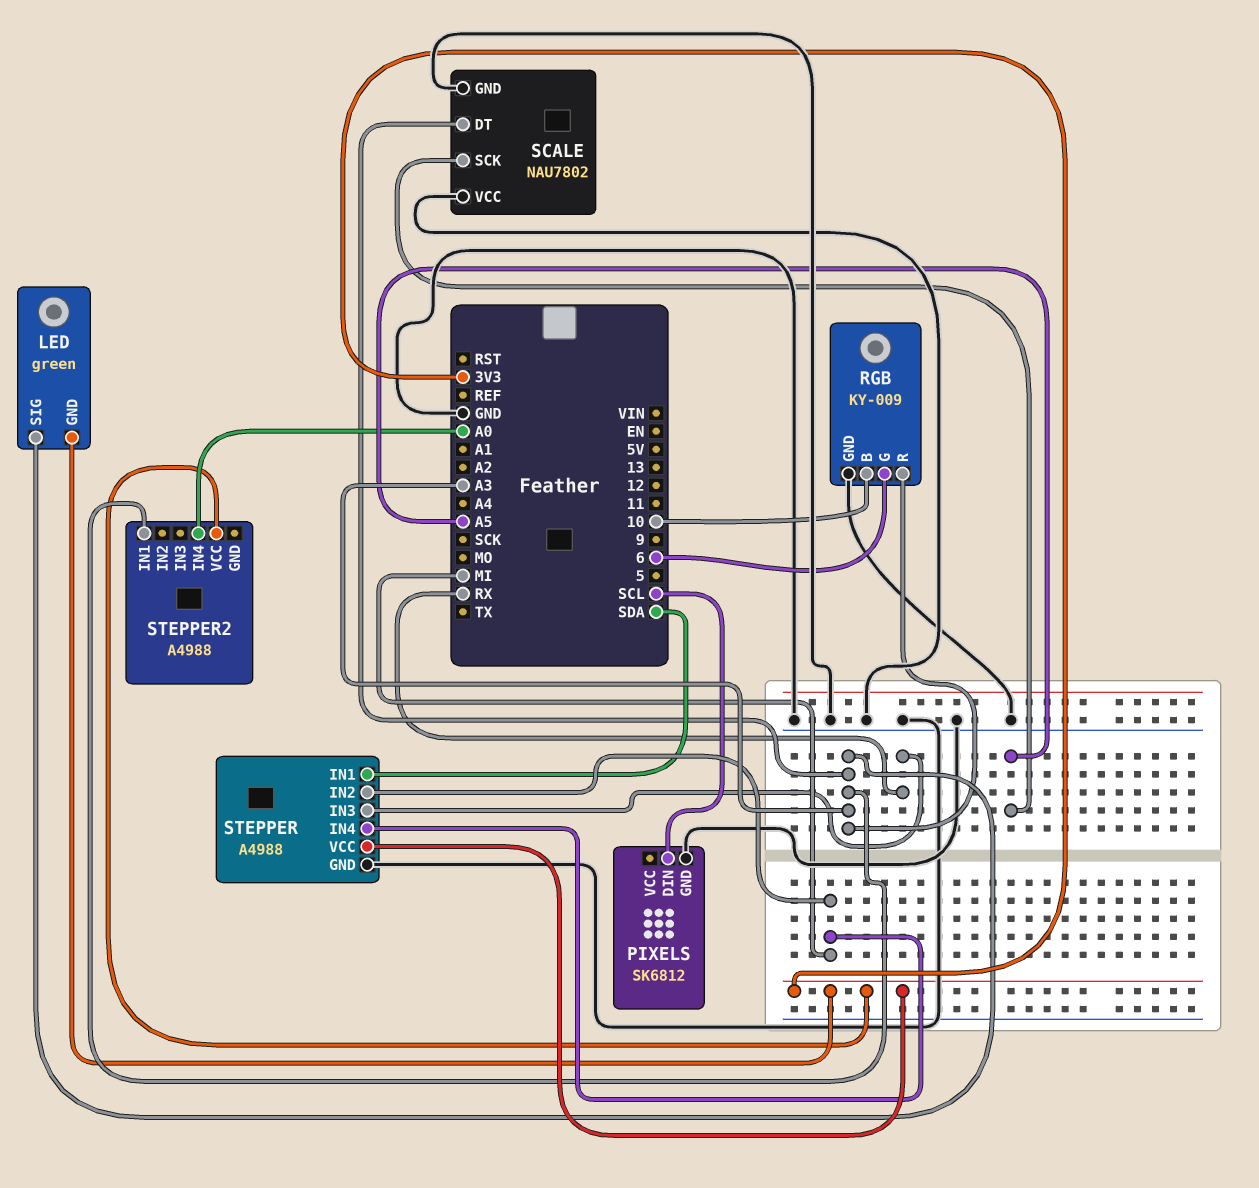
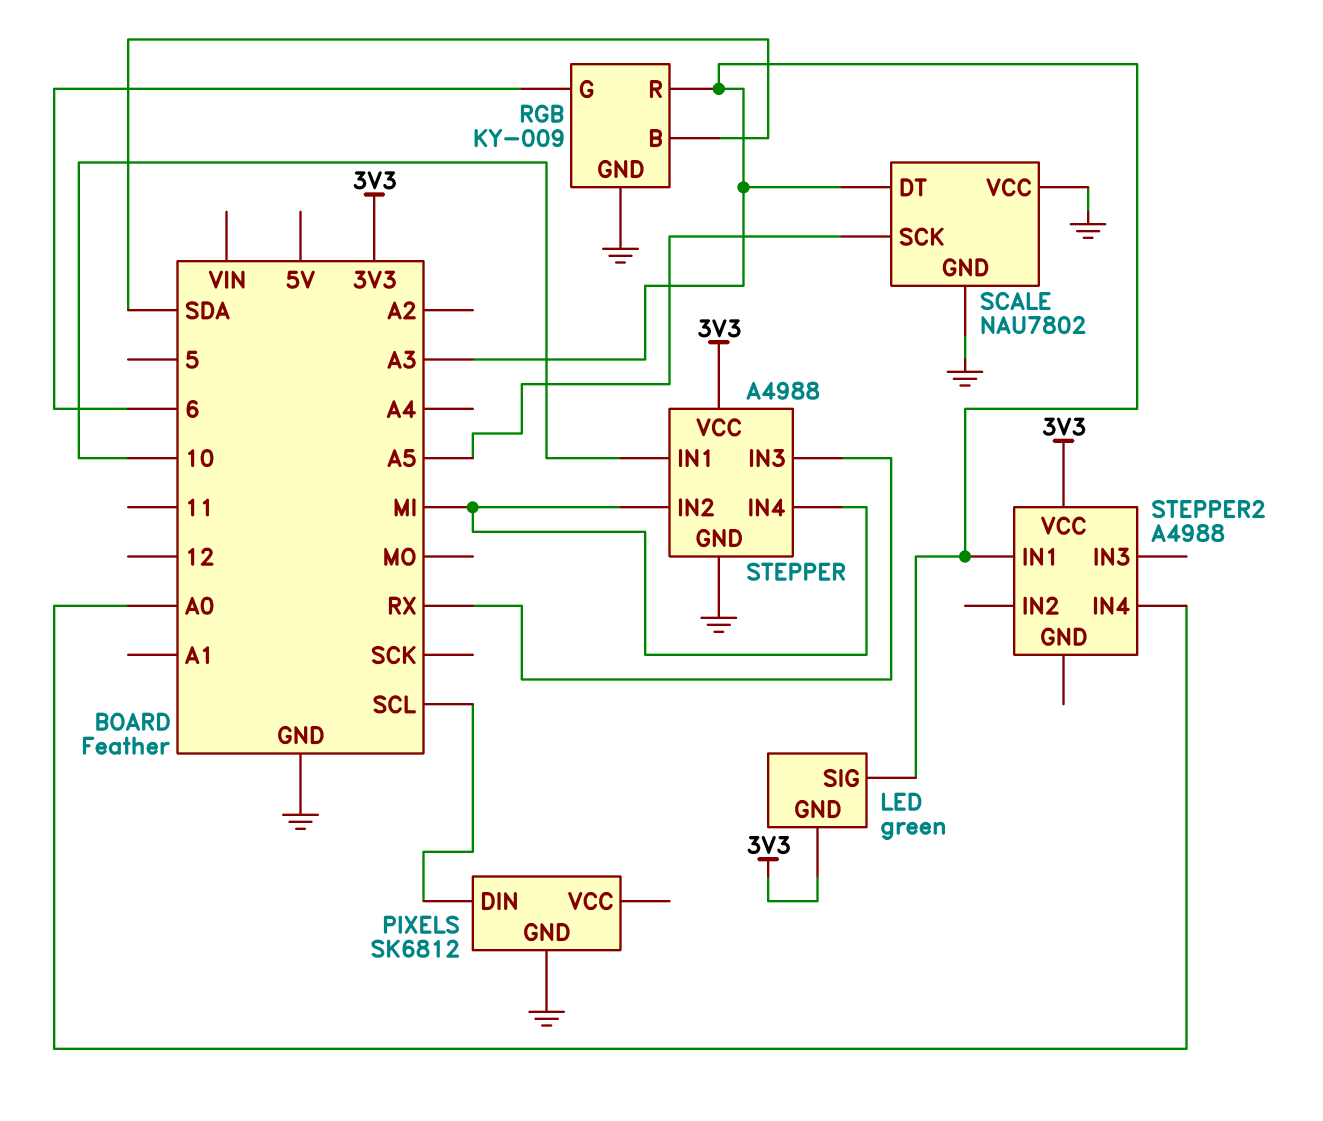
RGB pin B: 10 -> SDA
STEPPER pin IN1: SDA -> 10

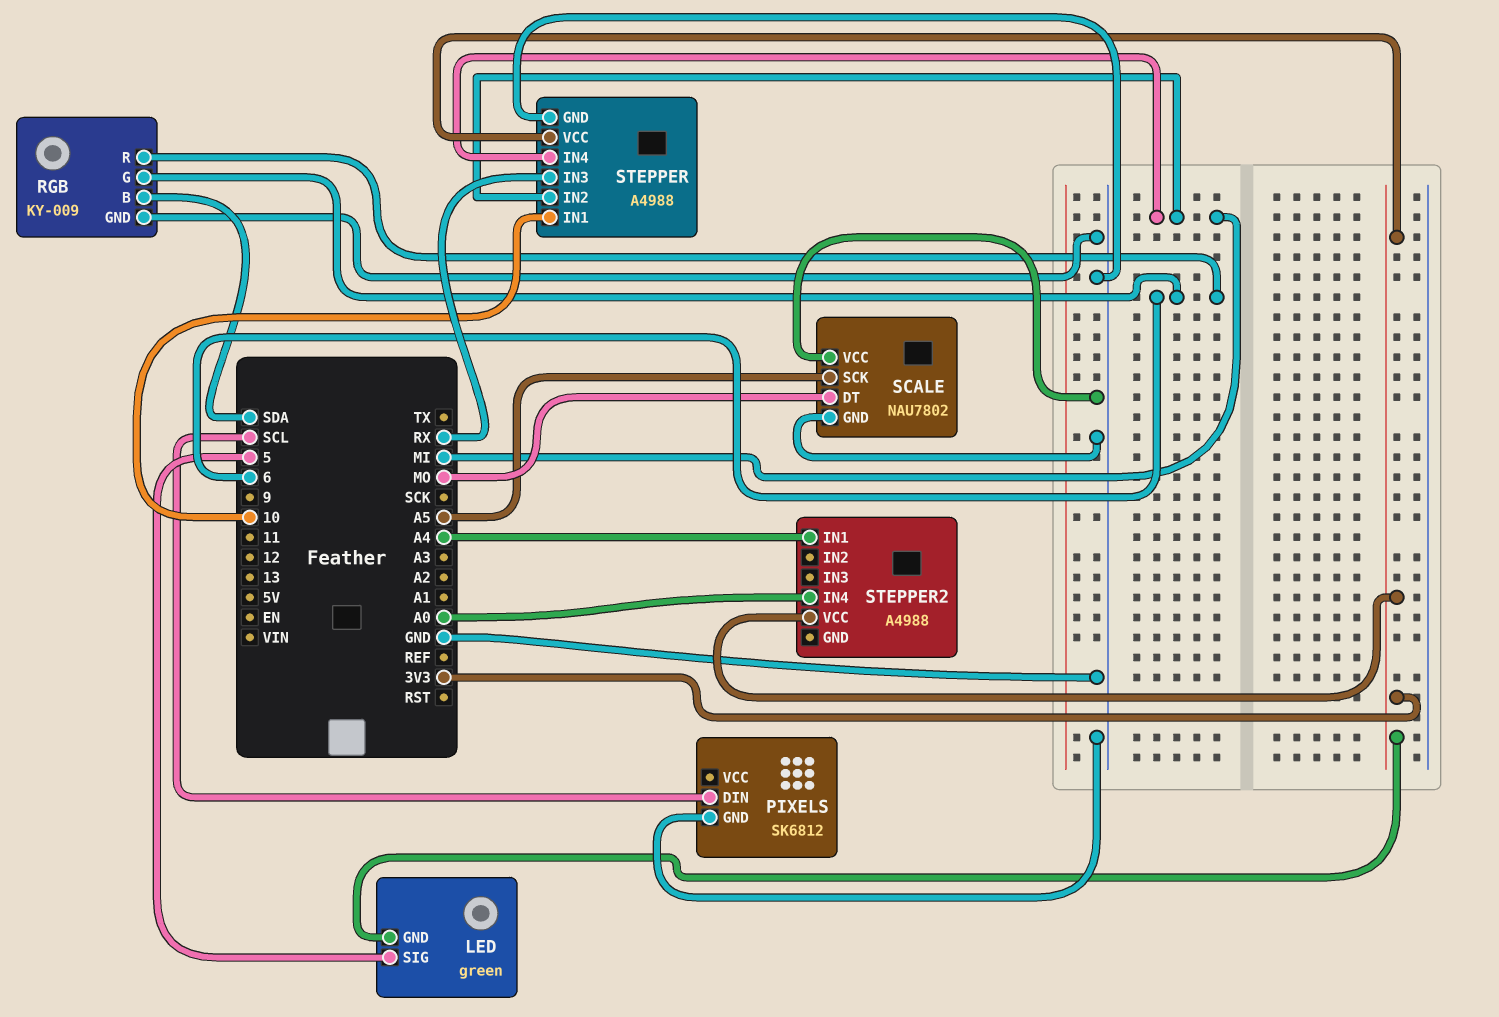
LED pin SIG: A3 -> 5
RGB pin R: A3 -> 6
SCALE pin DT: A3 -> MO
STEPPER2 pin IN1: A3 -> A4

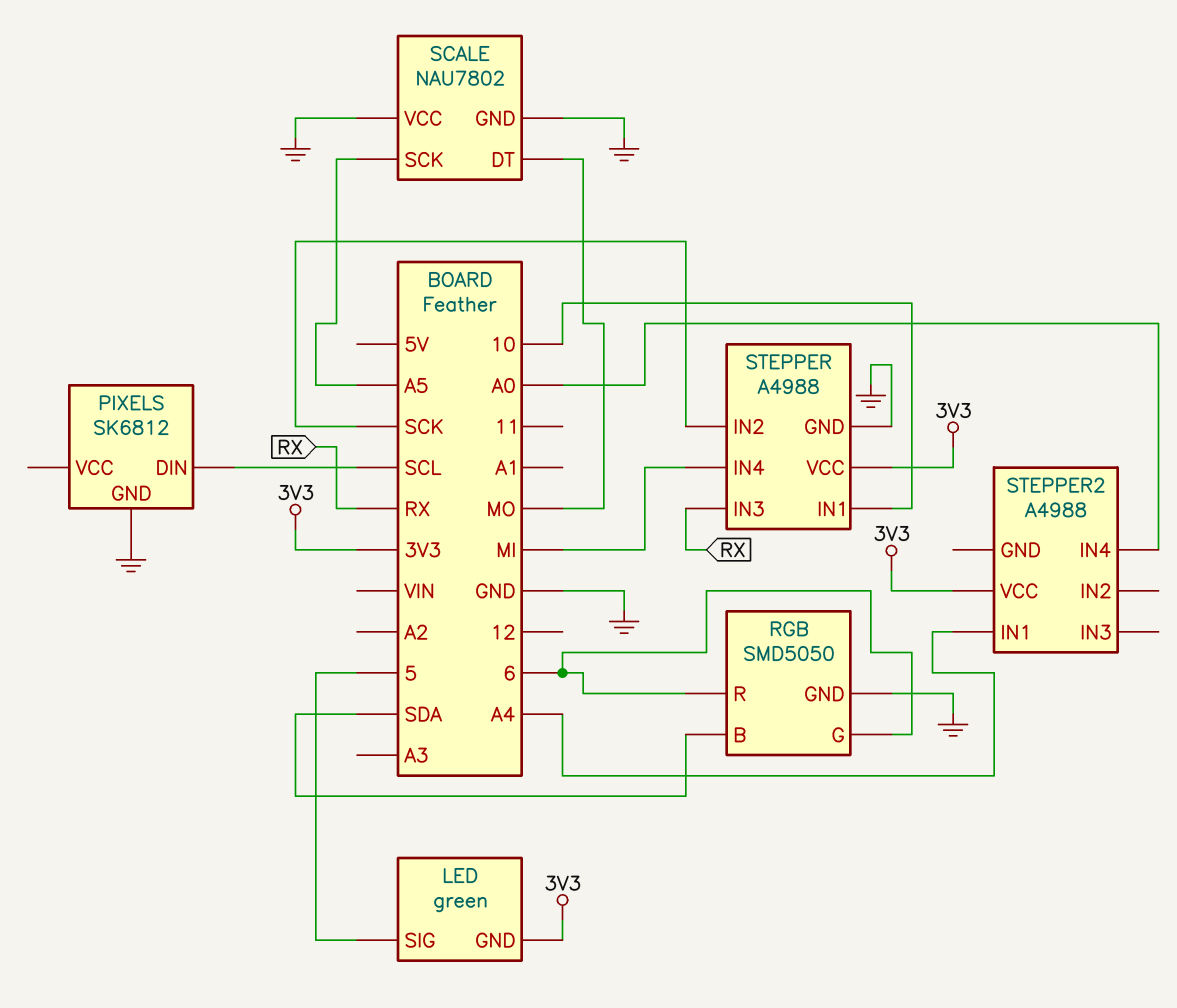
RGB: KY-009 -> SMD5050
STEPPER pin IN2: MI -> SCK

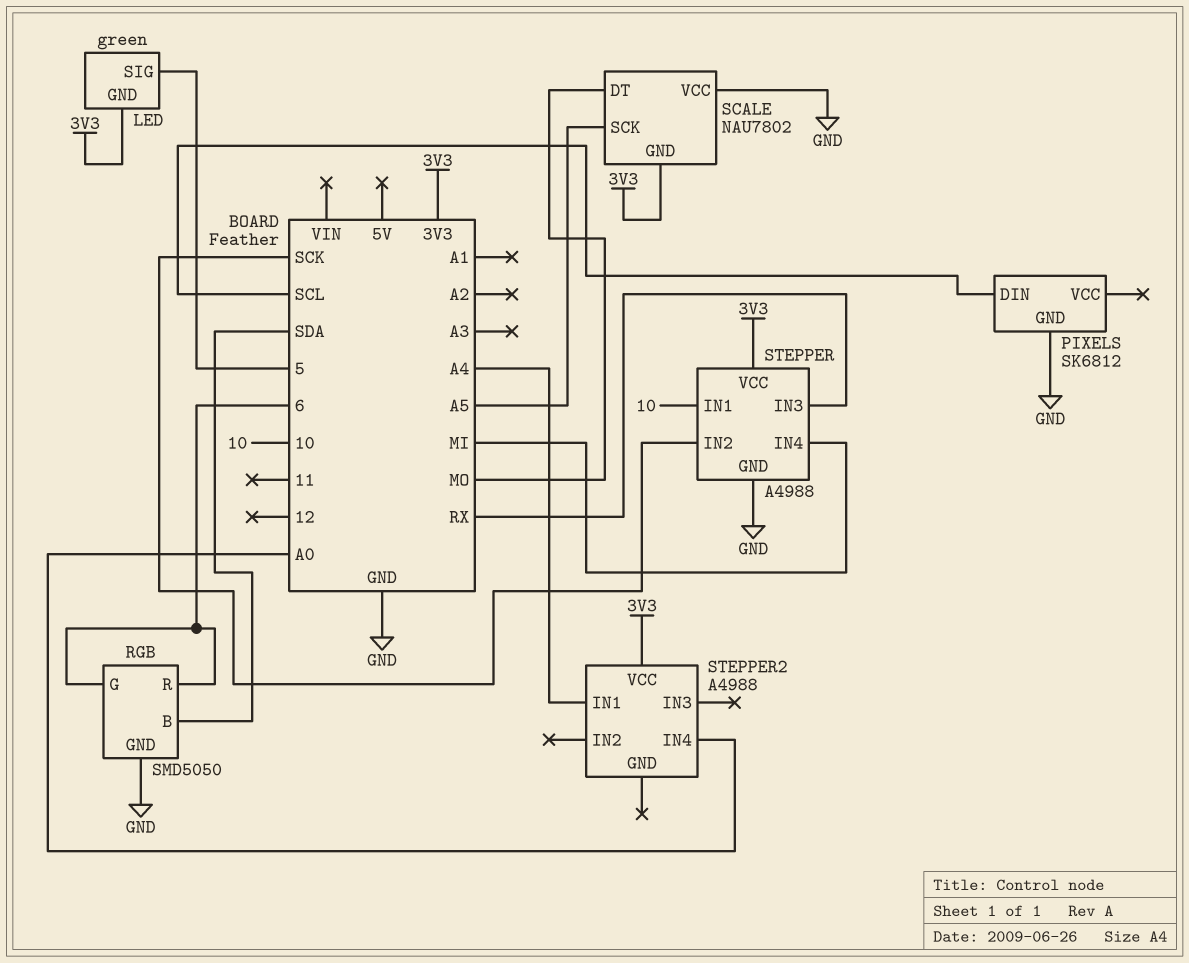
SCALE pin GND: GND -> 3V3

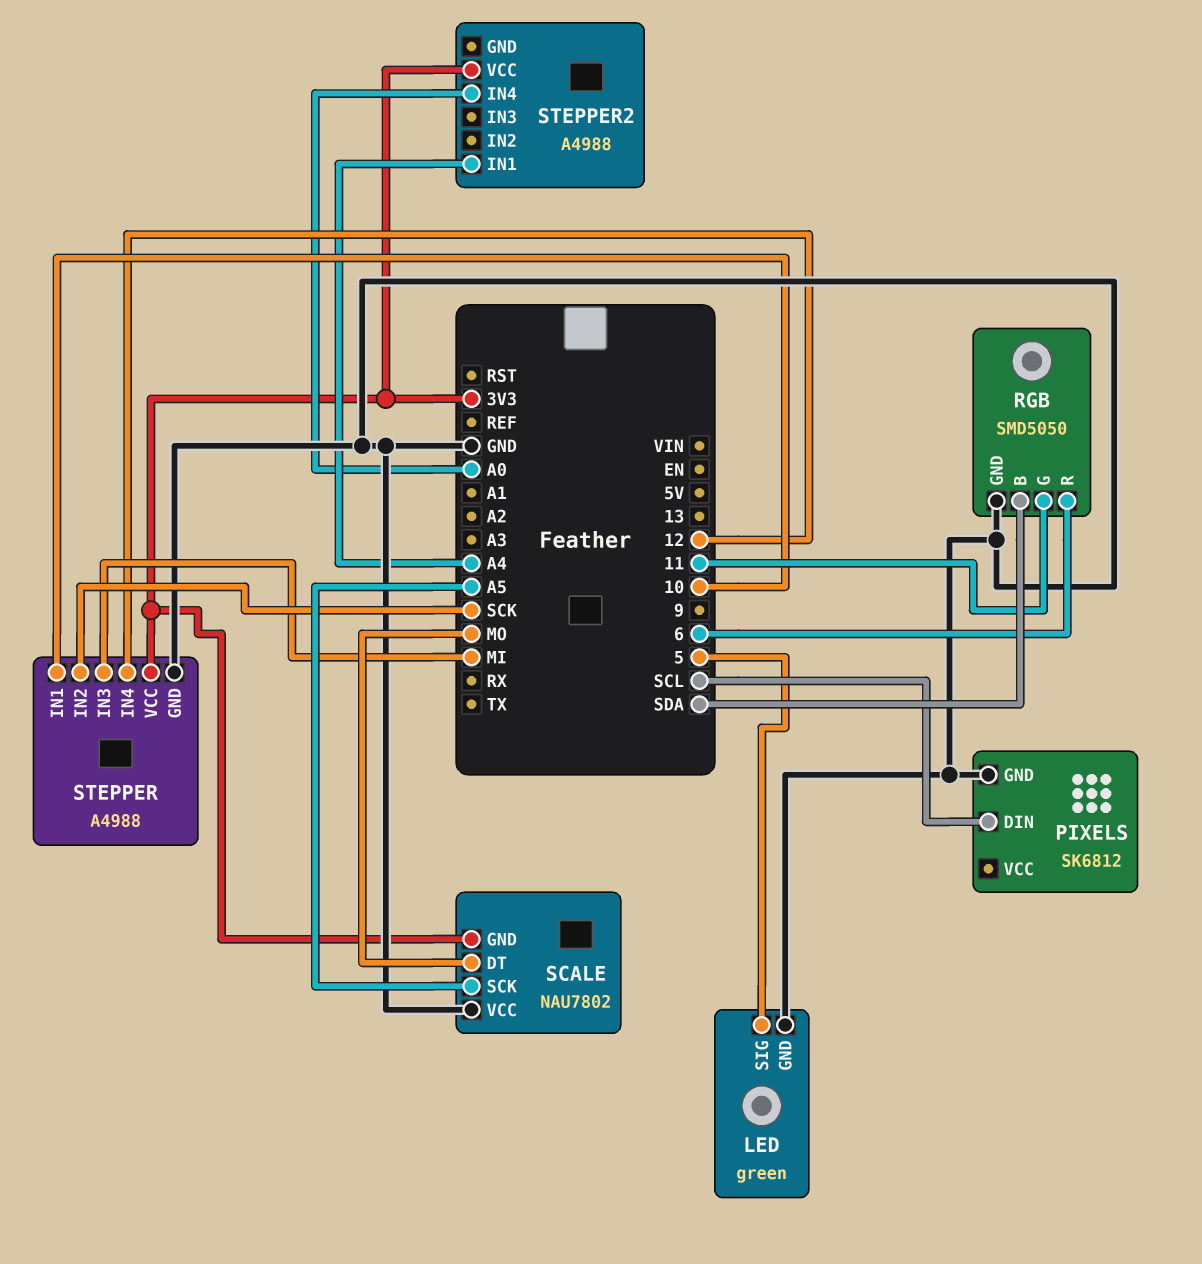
LED pin GND: 3V3 -> GND
RGB pin G: 6 -> 11
STEPPER pin IN3: RX -> MI
STEPPER pin IN4: MI -> 12

